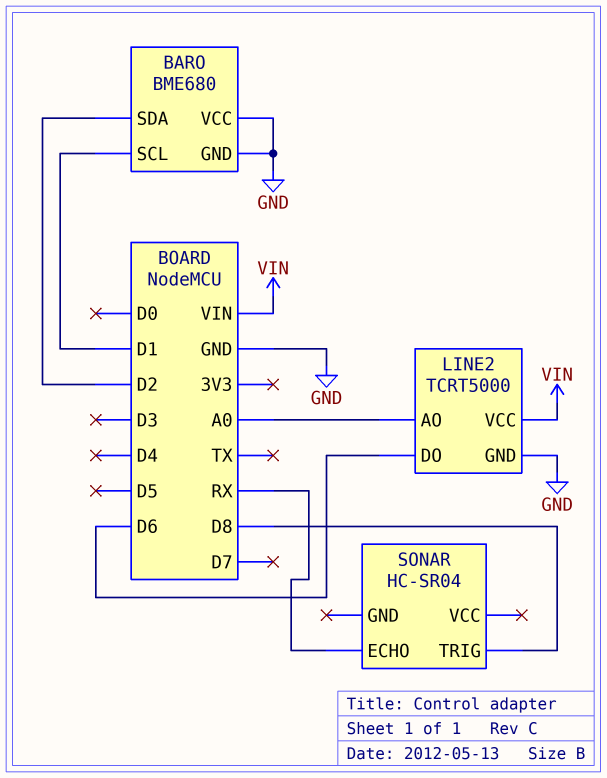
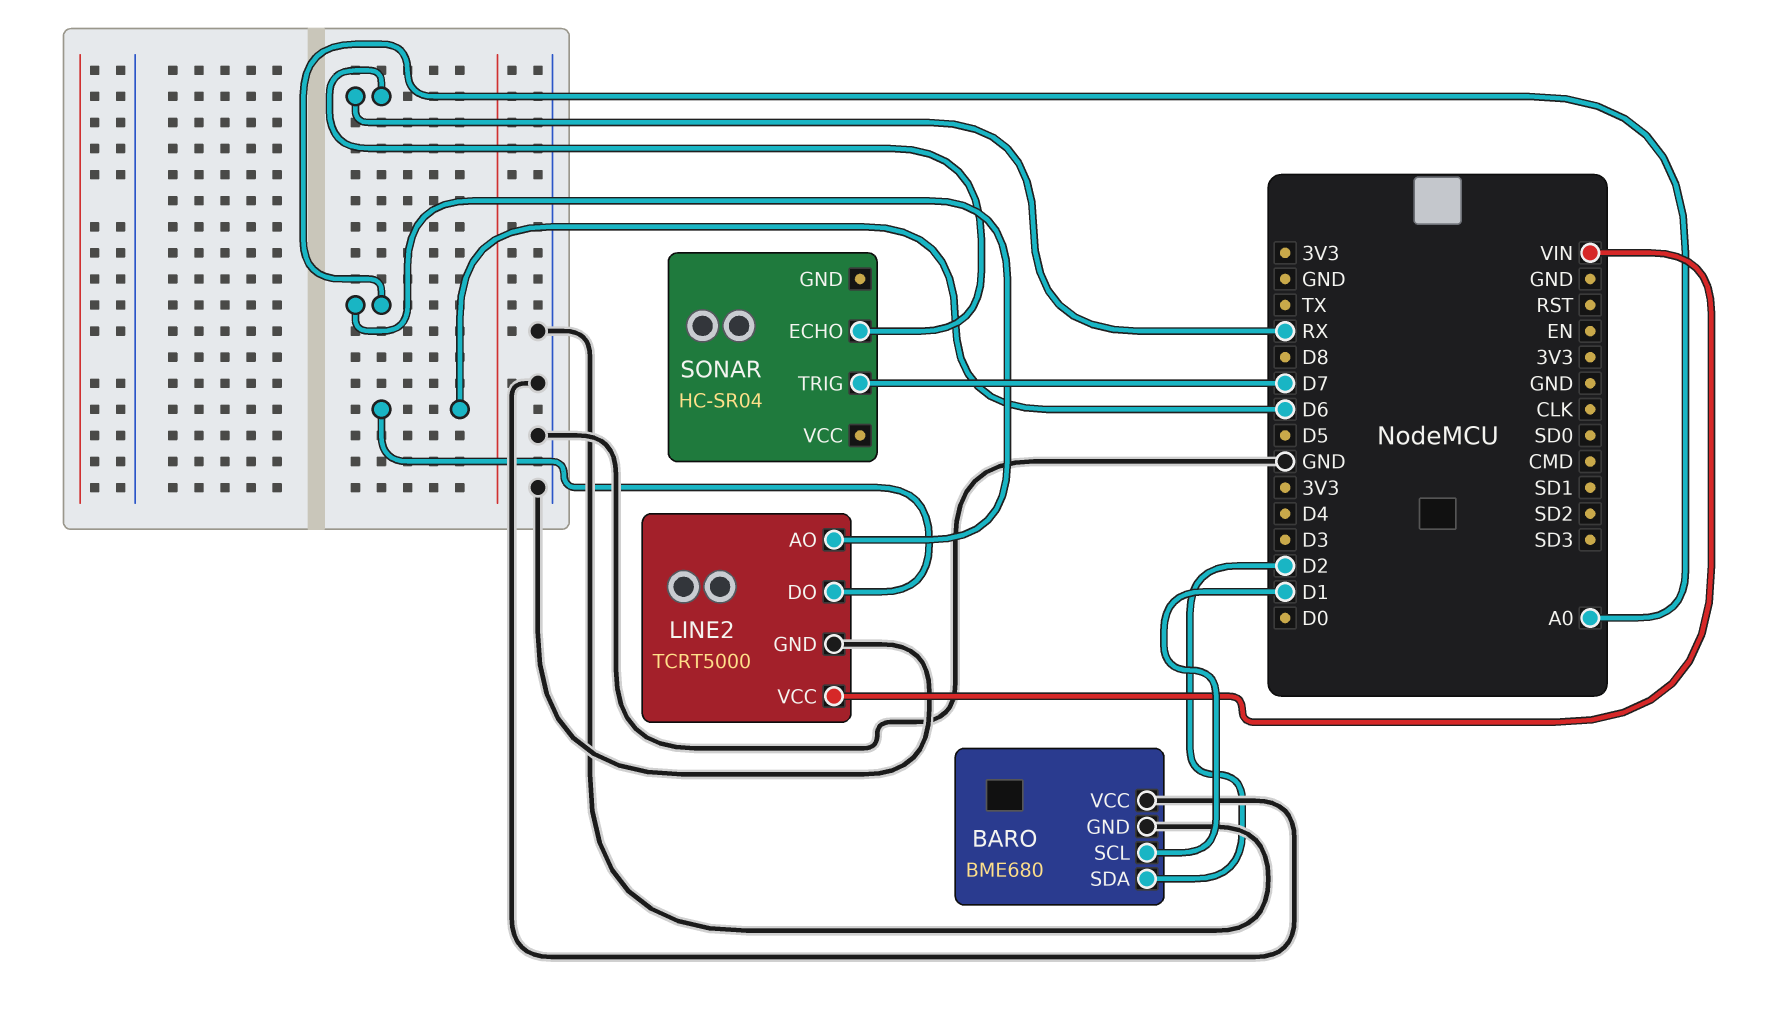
SONAR pin TRIG: D8 -> D7

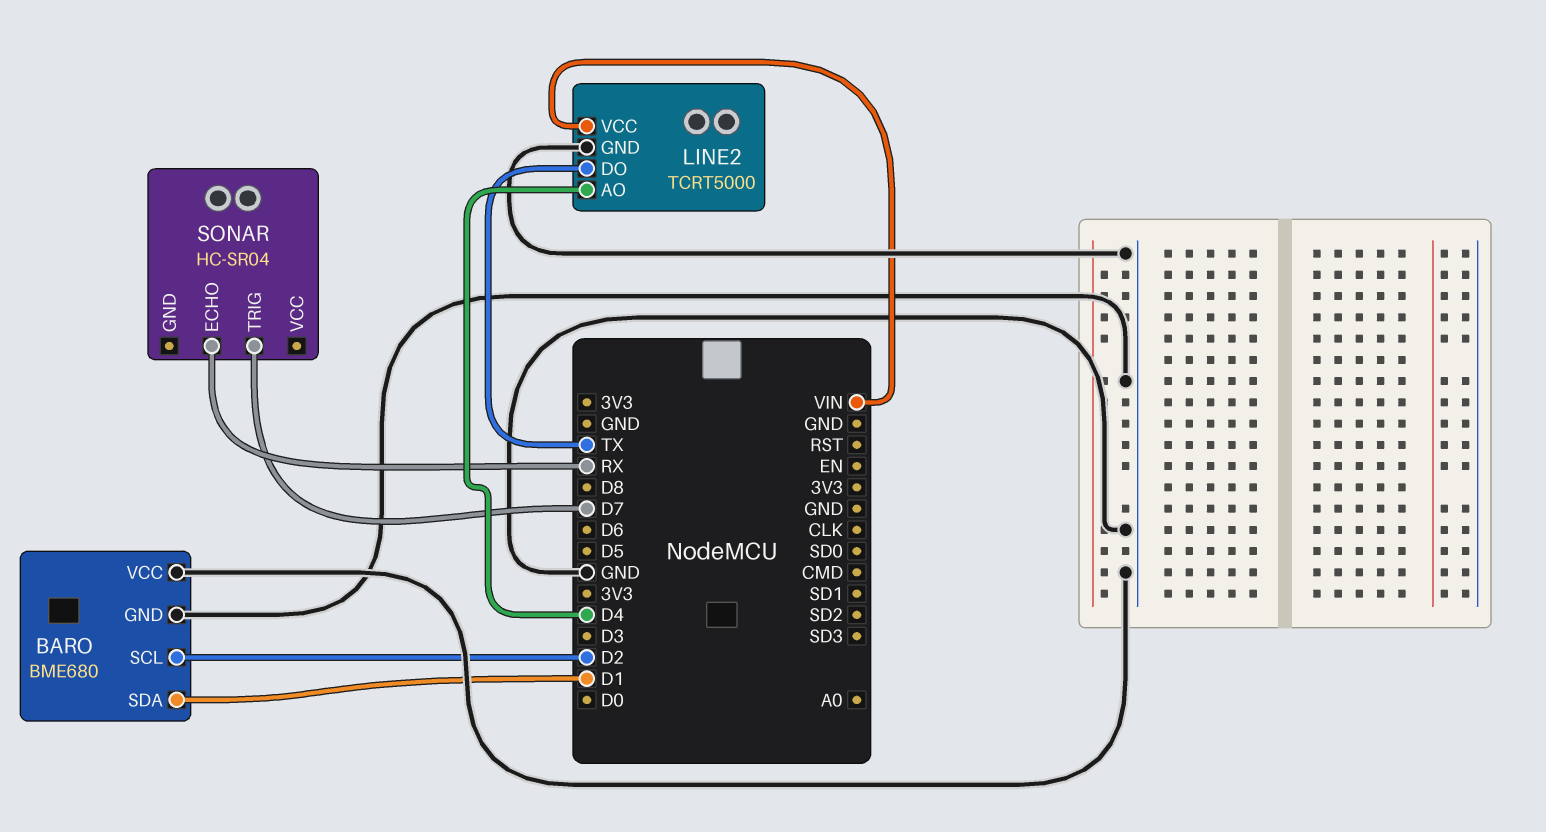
BARO pin SCL: D1 -> D2
BARO pin SDA: D2 -> D1
LINE2 pin AO: A0 -> D4
LINE2 pin DO: D6 -> TX

